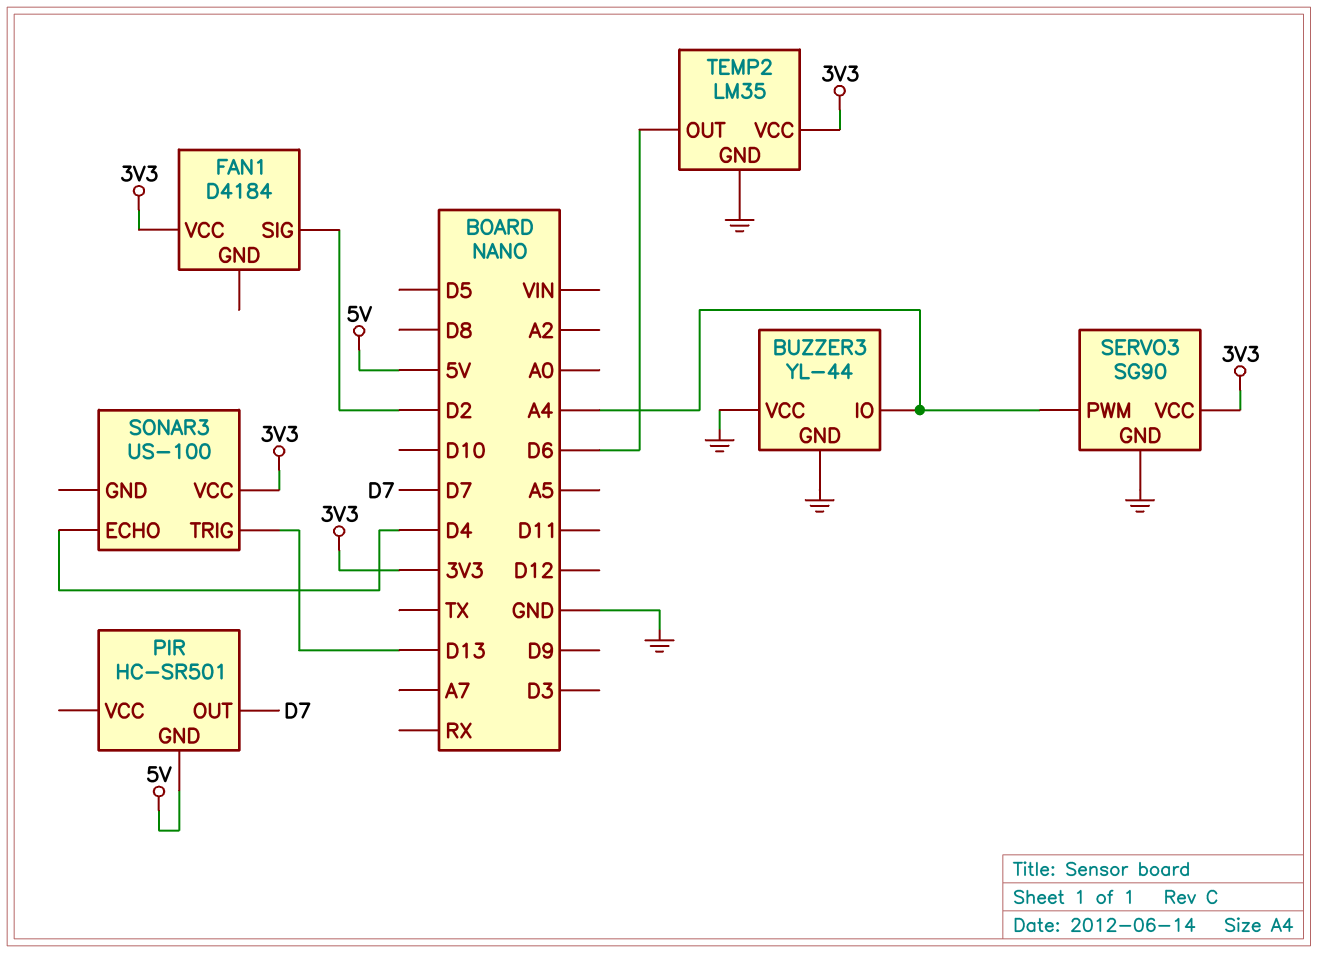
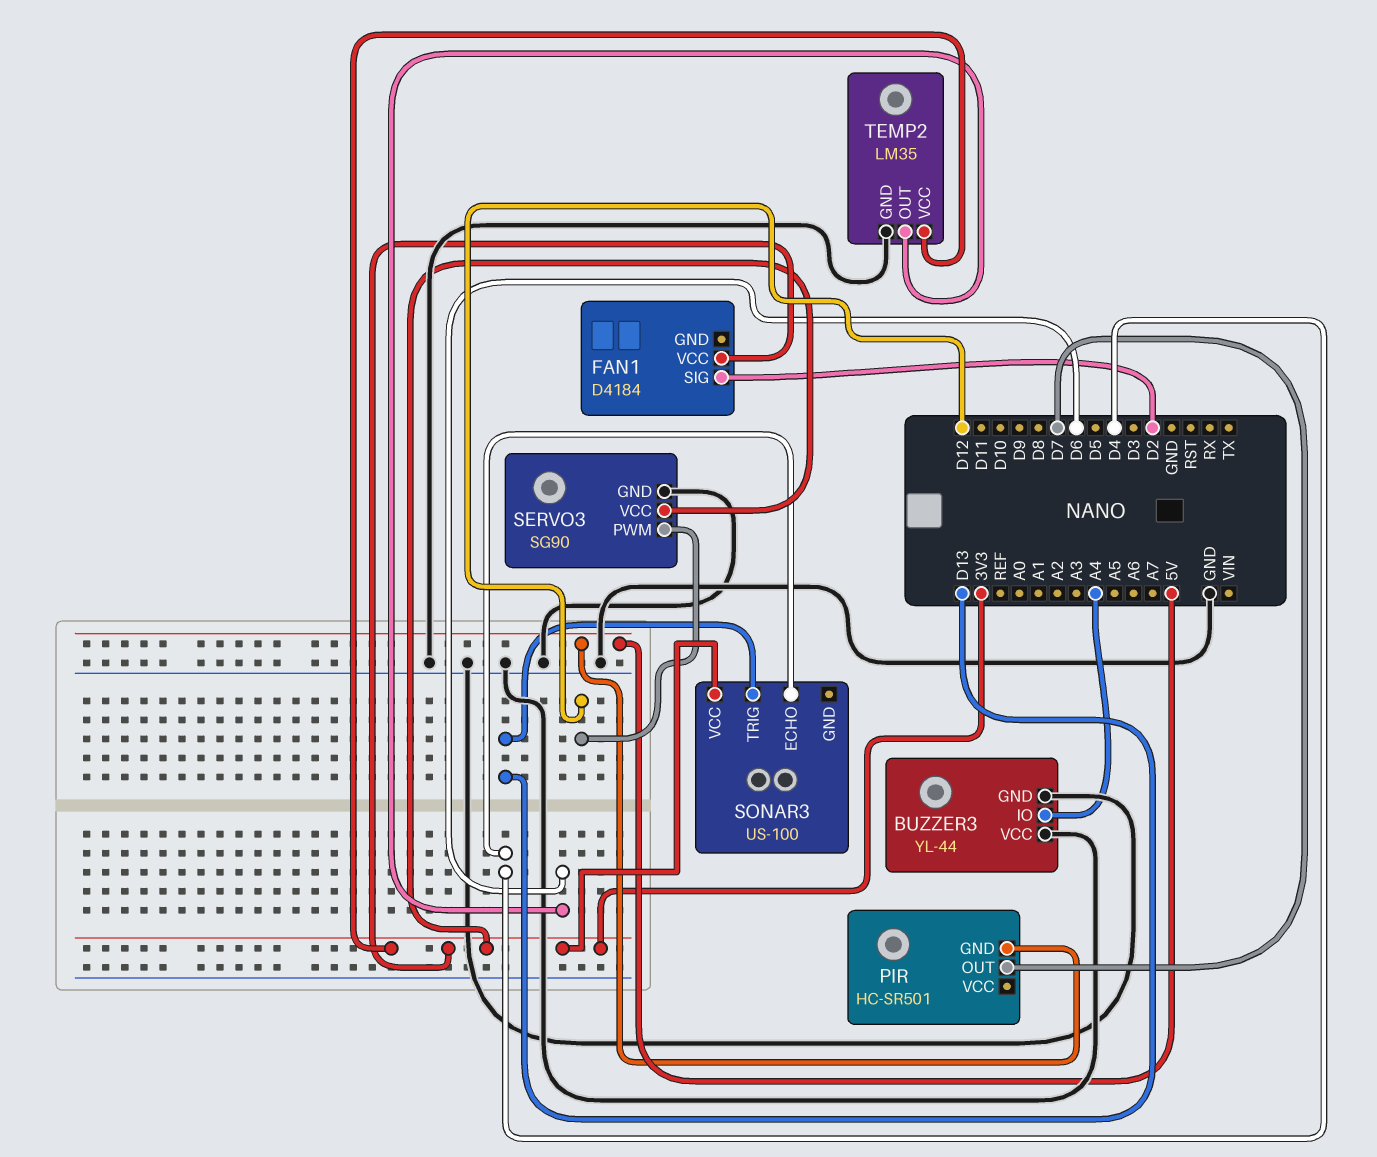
SERVO3 pin PWM: A4 -> D12

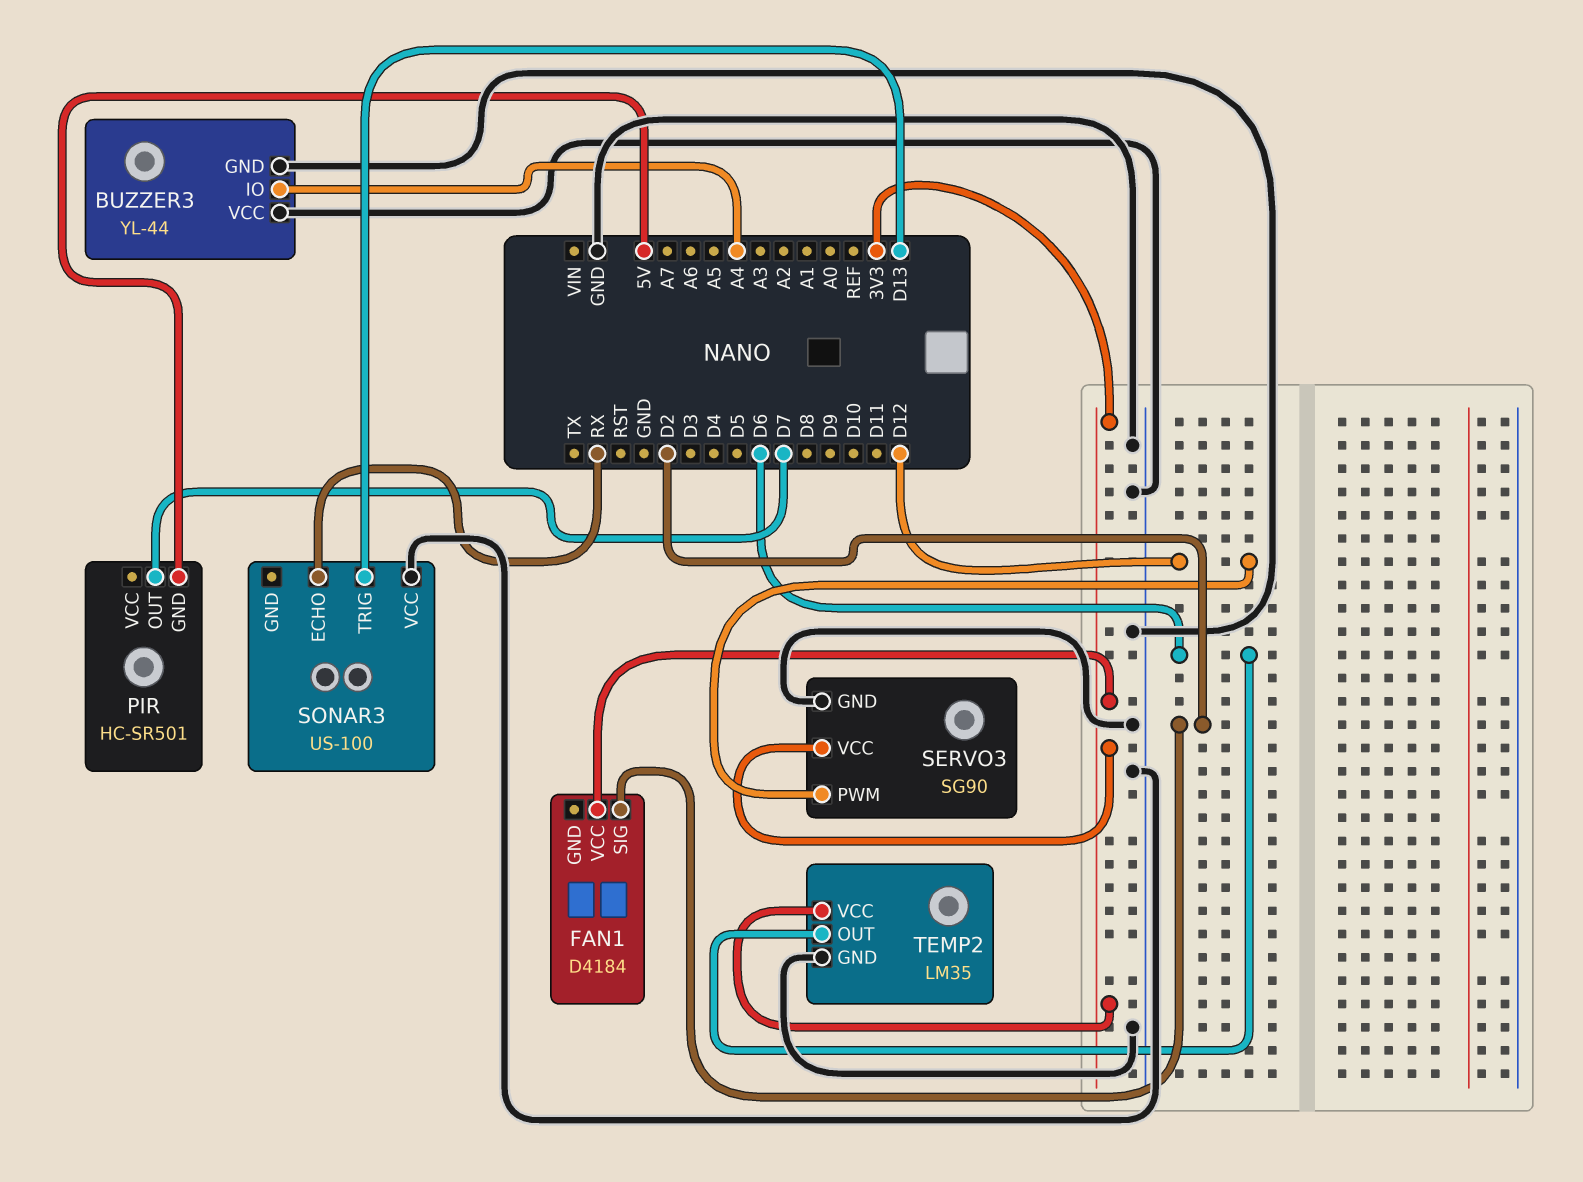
SONAR3 pin ECHO: D4 -> RX
SONAR3 pin VCC: 3V3 -> GND

